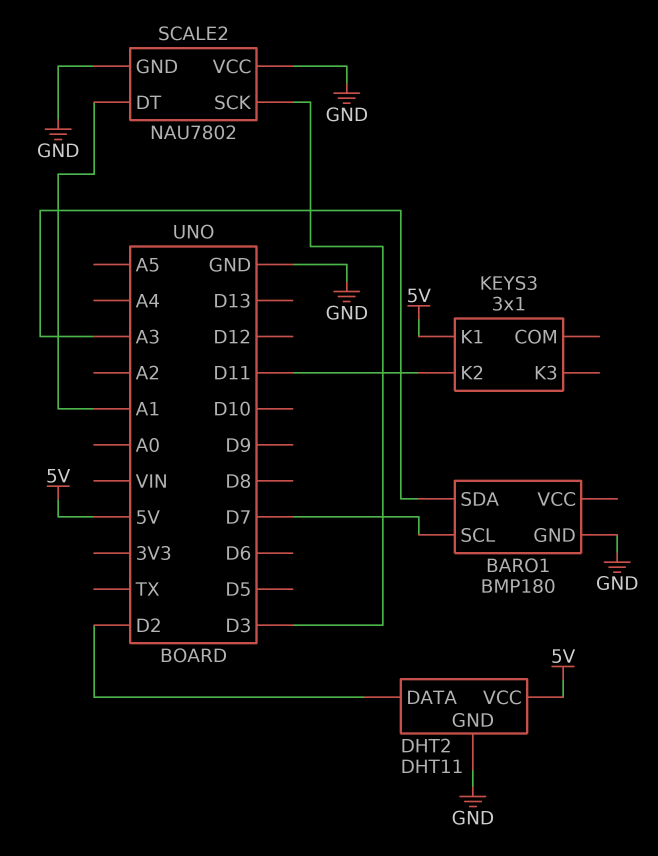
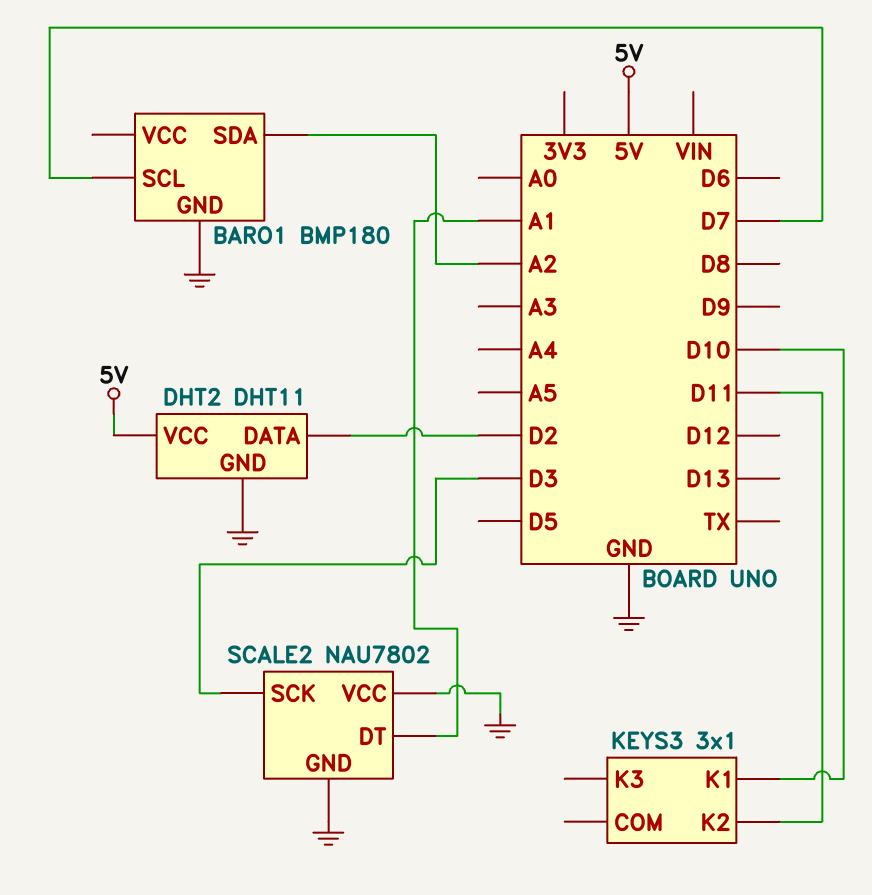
BARO1 pin SDA: A3 -> A2
KEYS3 pin K1: 5V -> D10

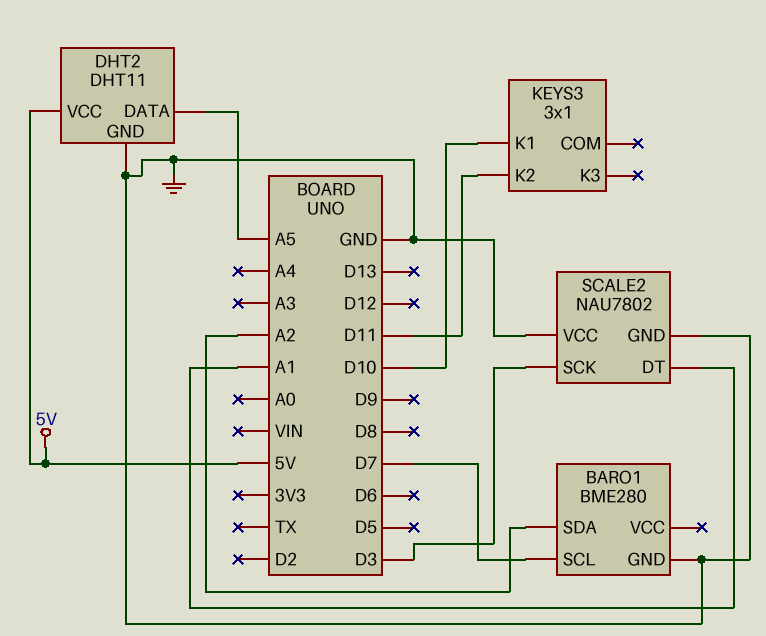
BARO1: BMP180 -> BME280
DHT2 pin DATA: D2 -> A5

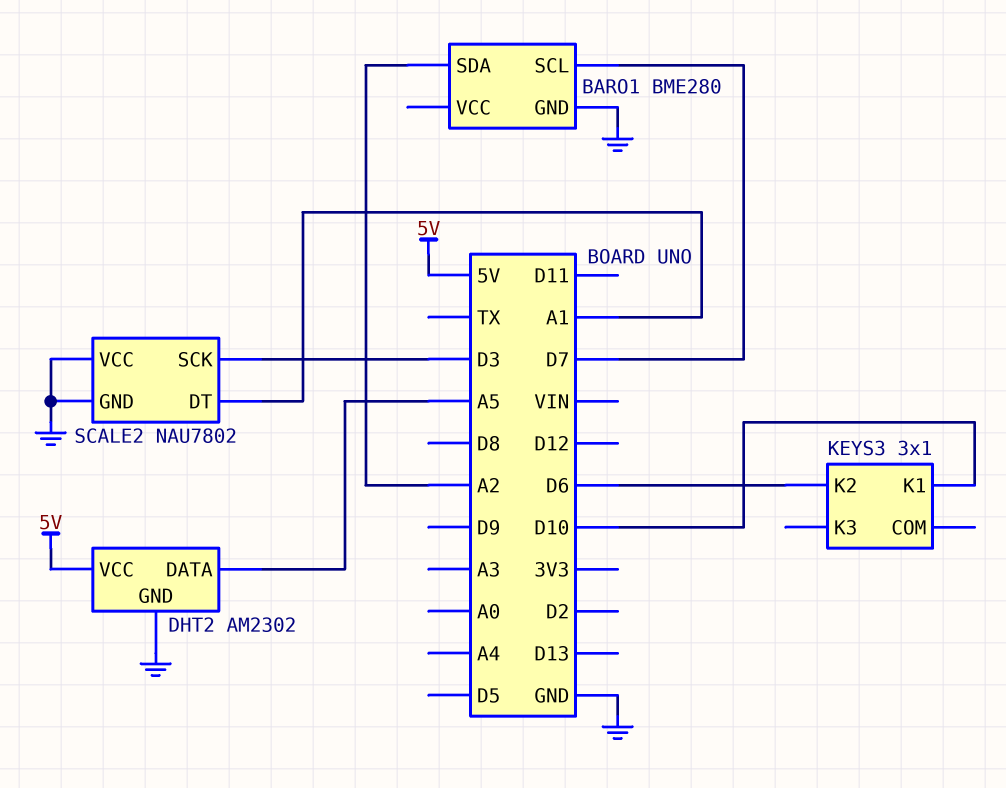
DHT2: DHT11 -> AM2302
KEYS3 pin K2: D11 -> D6

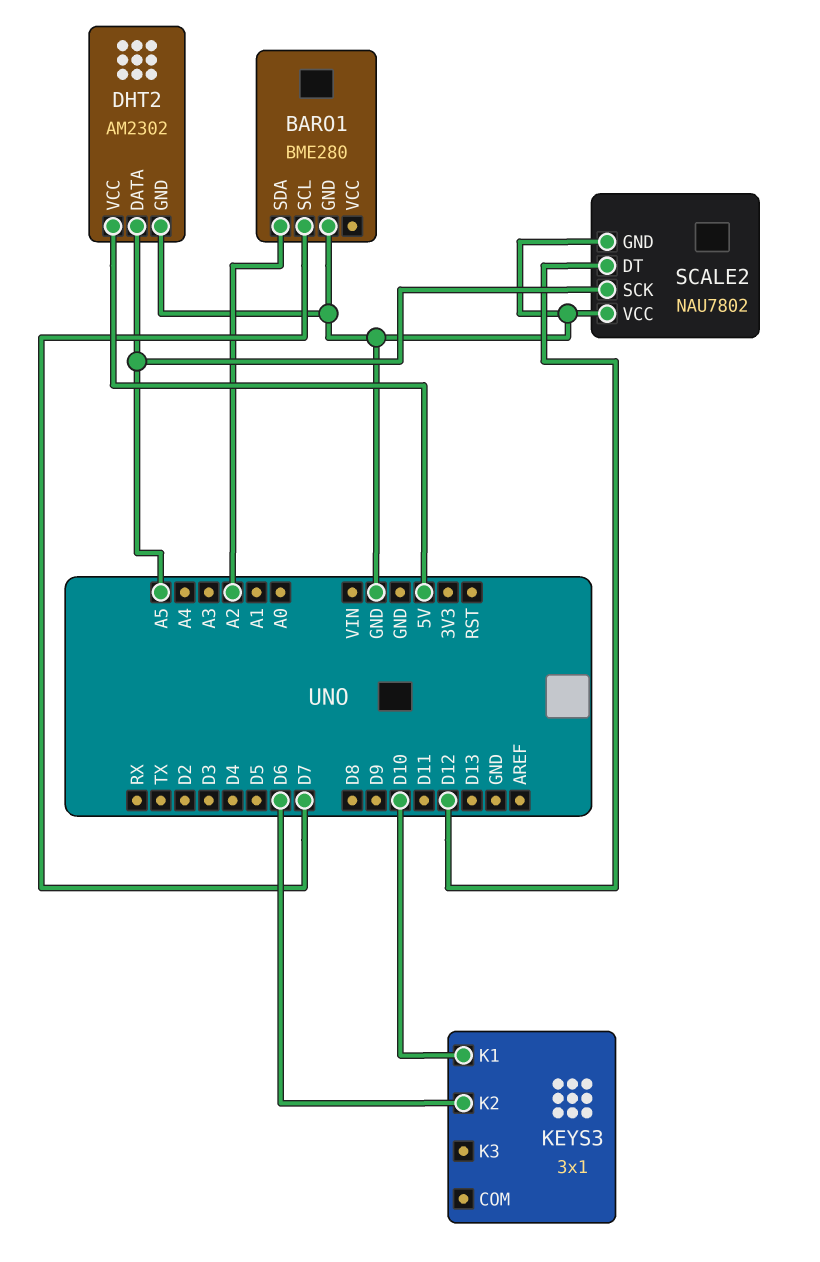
SCALE2 pin DT: A1 -> D12
SCALE2 pin SCK: D3 -> A5

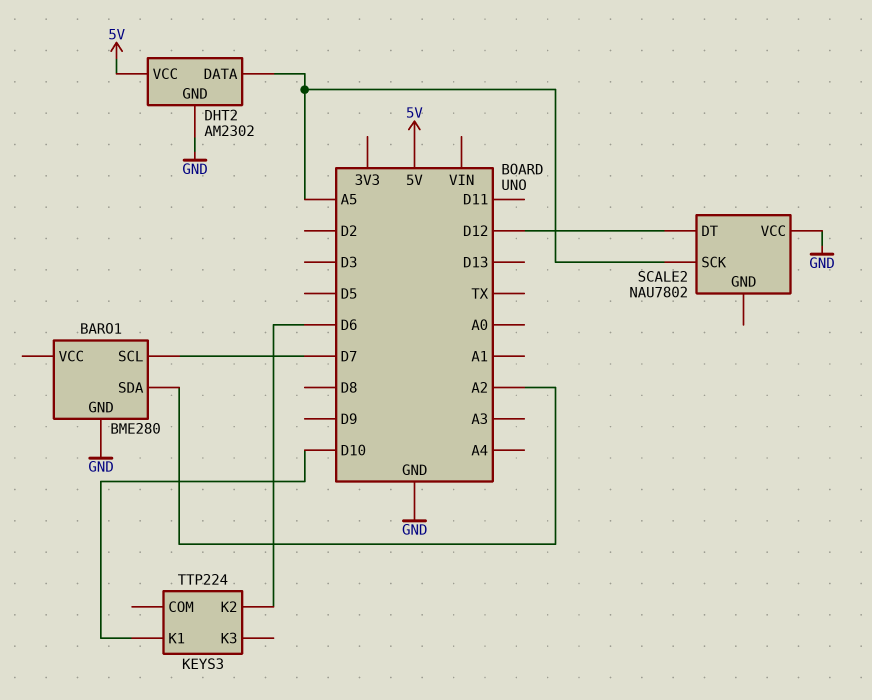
KEYS3: 3x1 -> TTP224
SCALE2 pin GND: GND -> none

